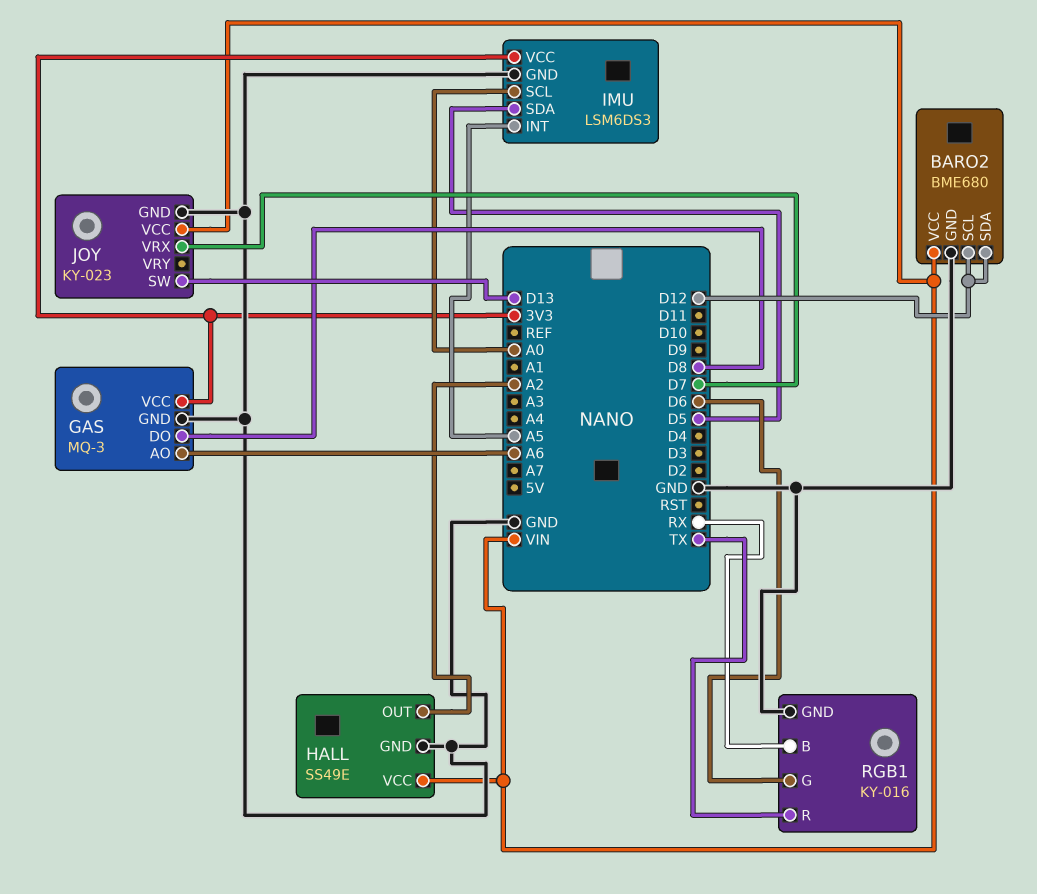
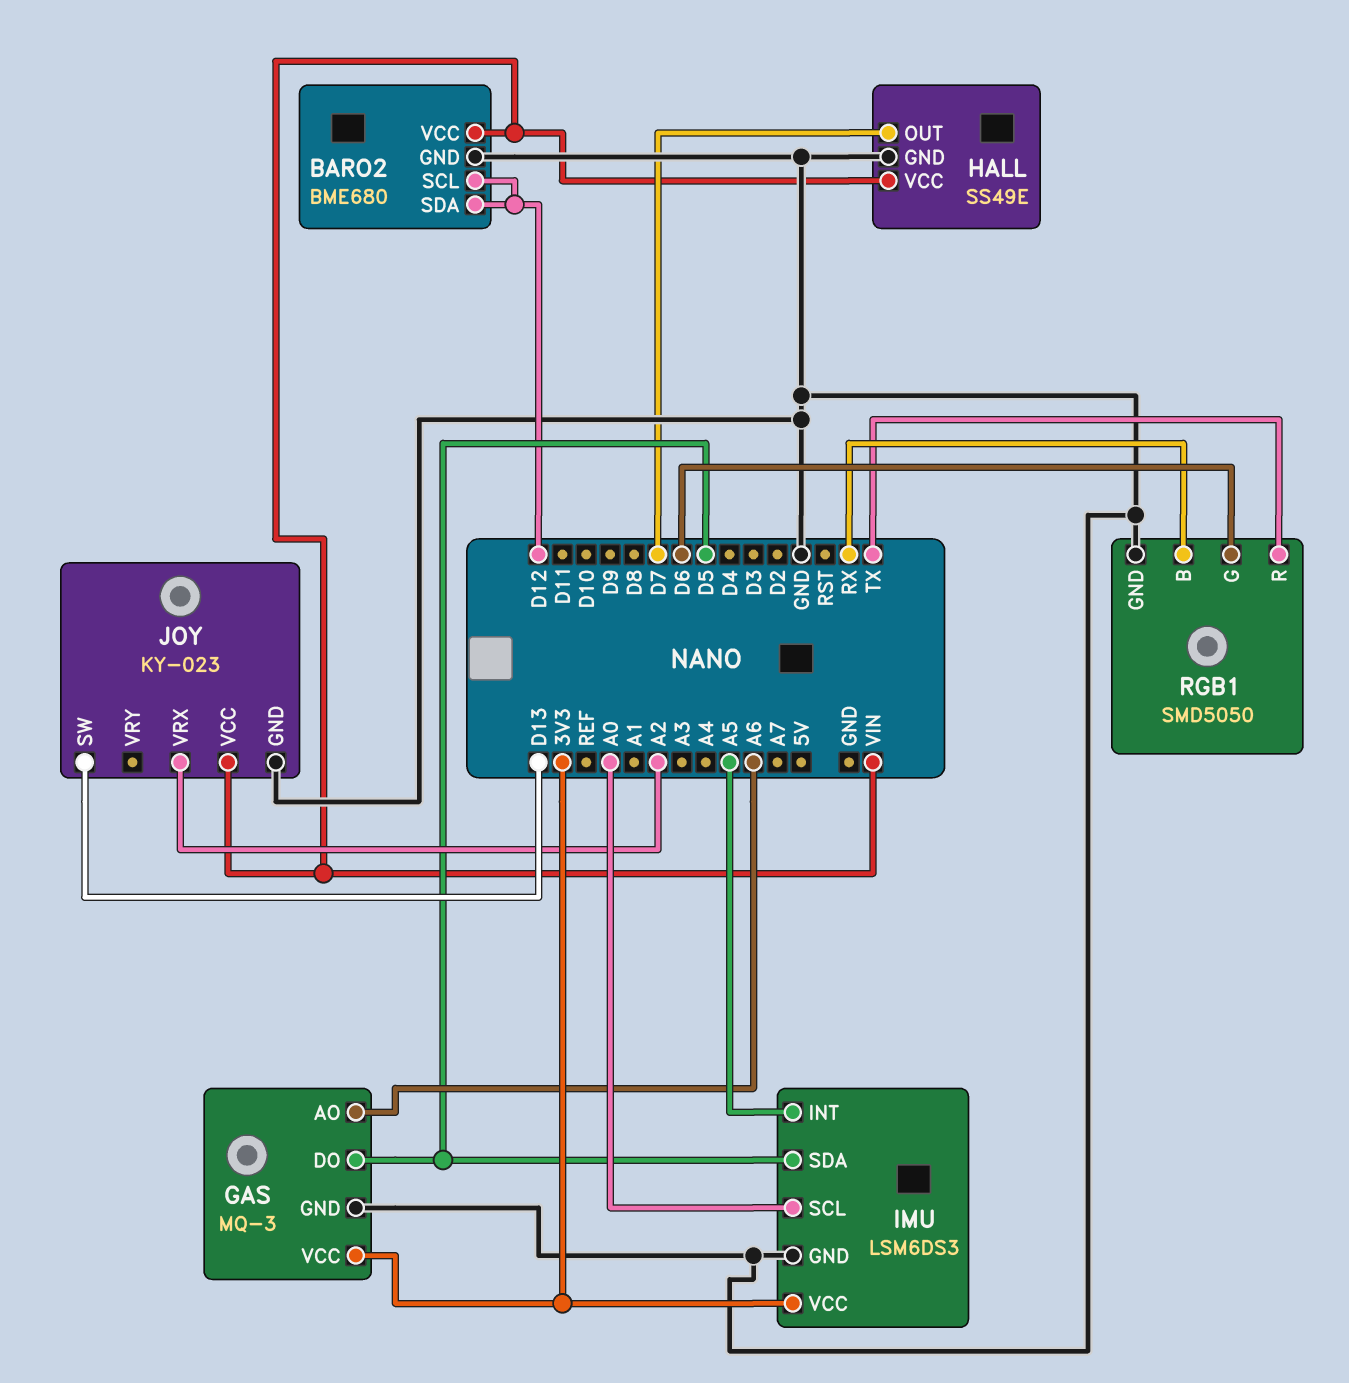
GAS pin DO: D8 -> D5
HALL pin OUT: A2 -> D7
JOY pin VRX: D7 -> A2
RGB1: KY-016 -> SMD5050

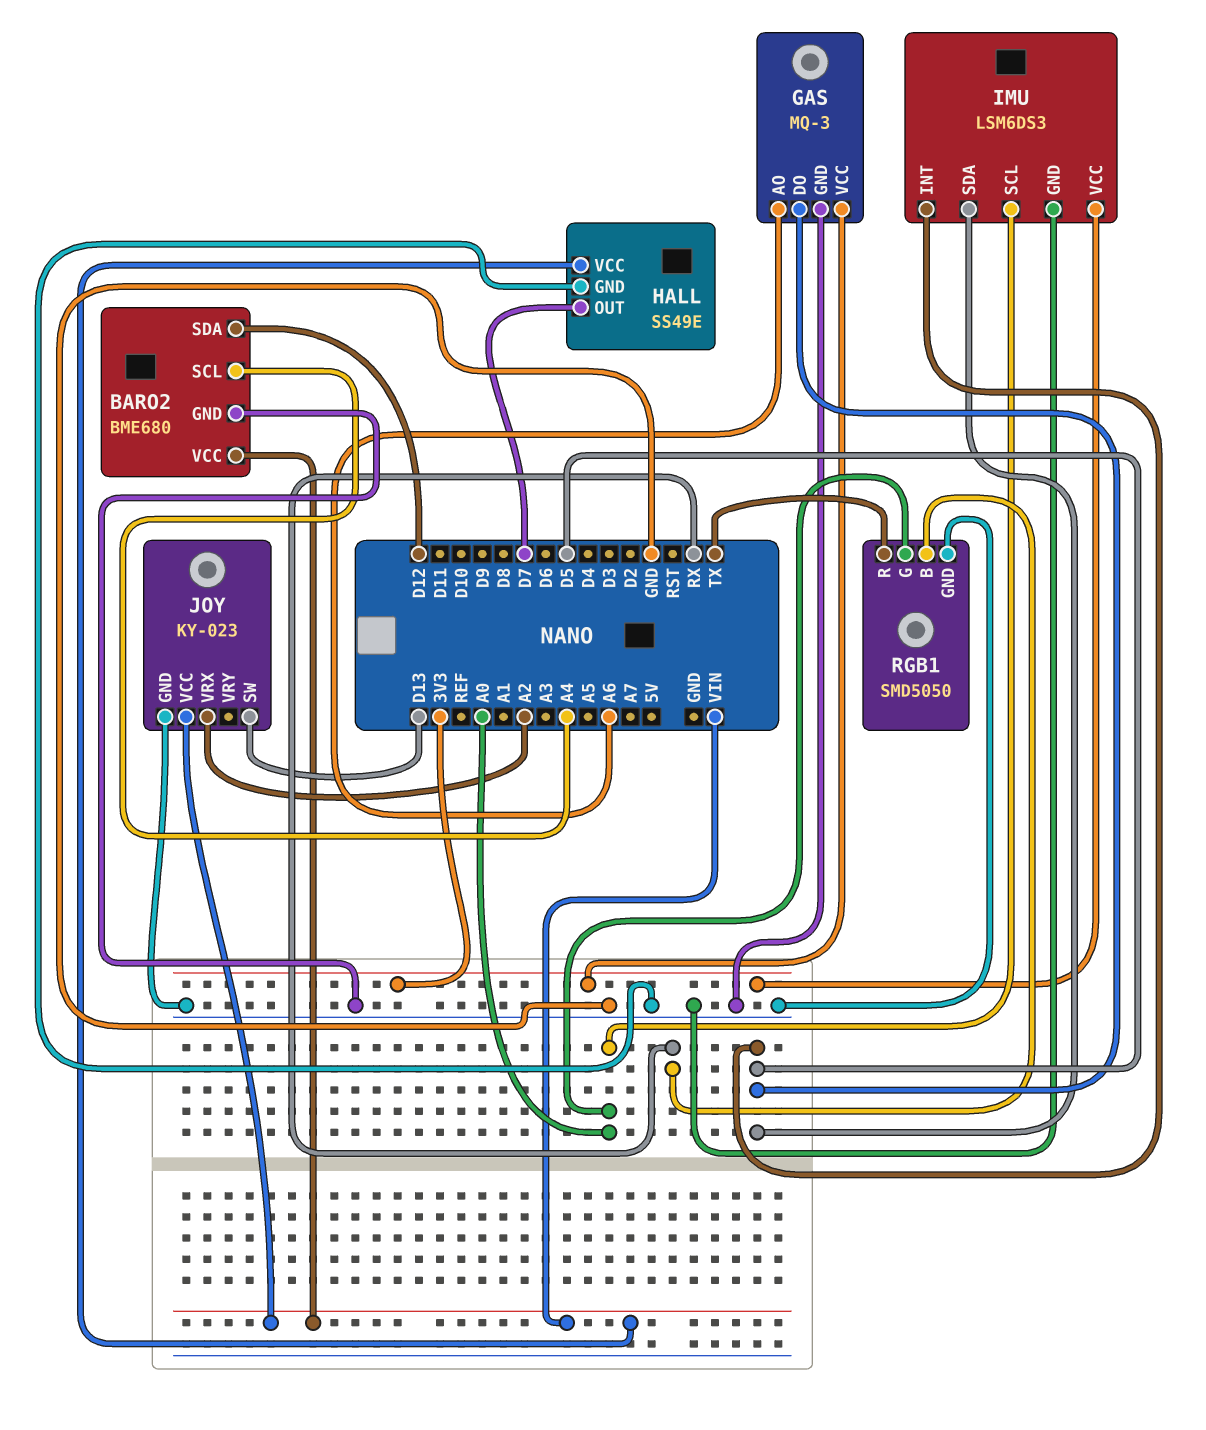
BARO2 pin SCL: D12 -> A4
IMU pin INT: A5 -> D5
RGB1 pin G: D6 -> A0

